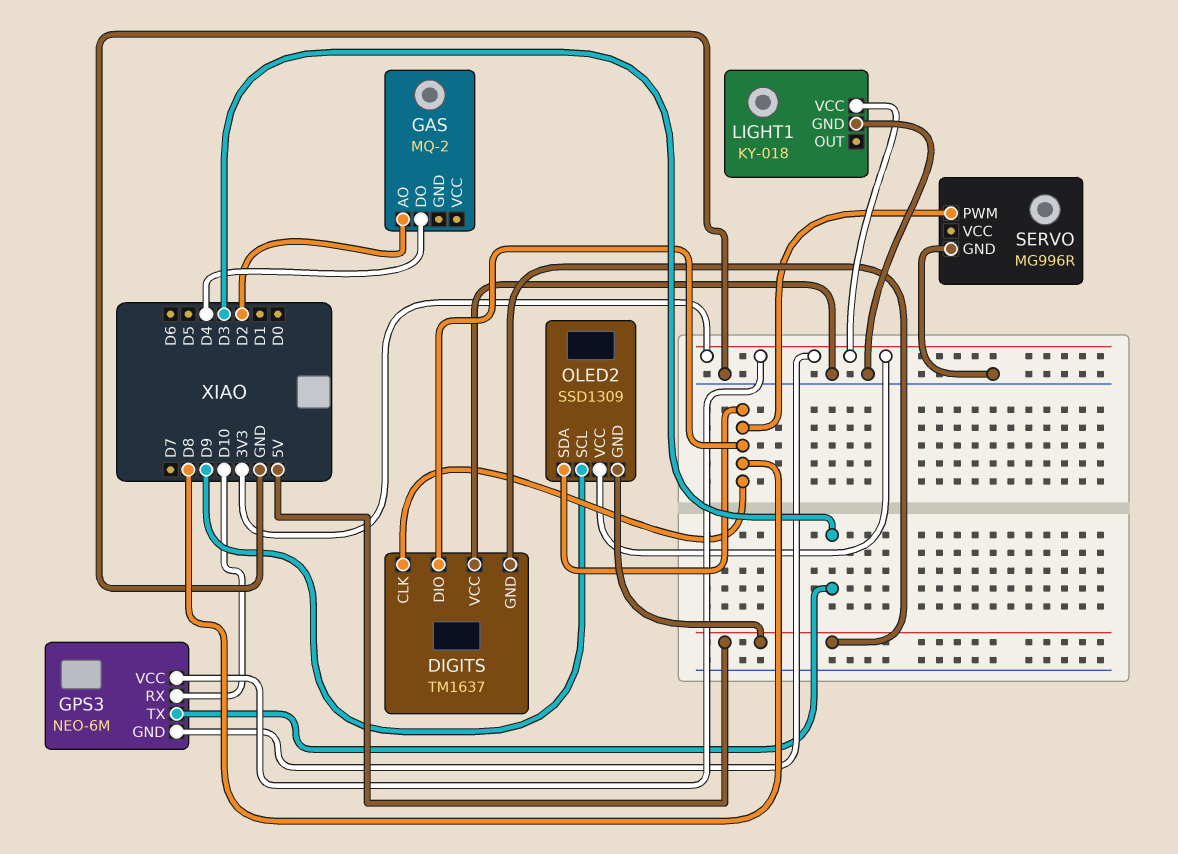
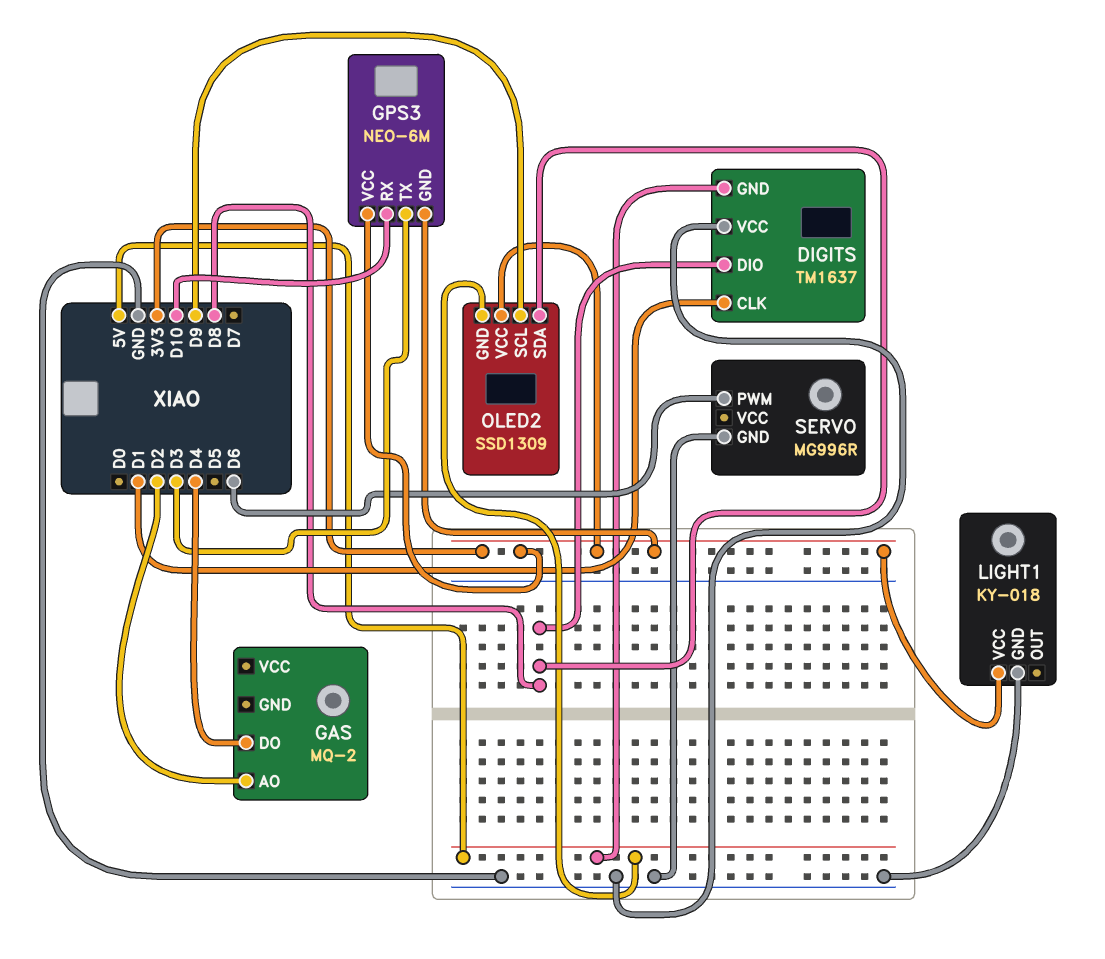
DIGITS pin CLK: D8 -> D1
SERVO pin PWM: D8 -> D6

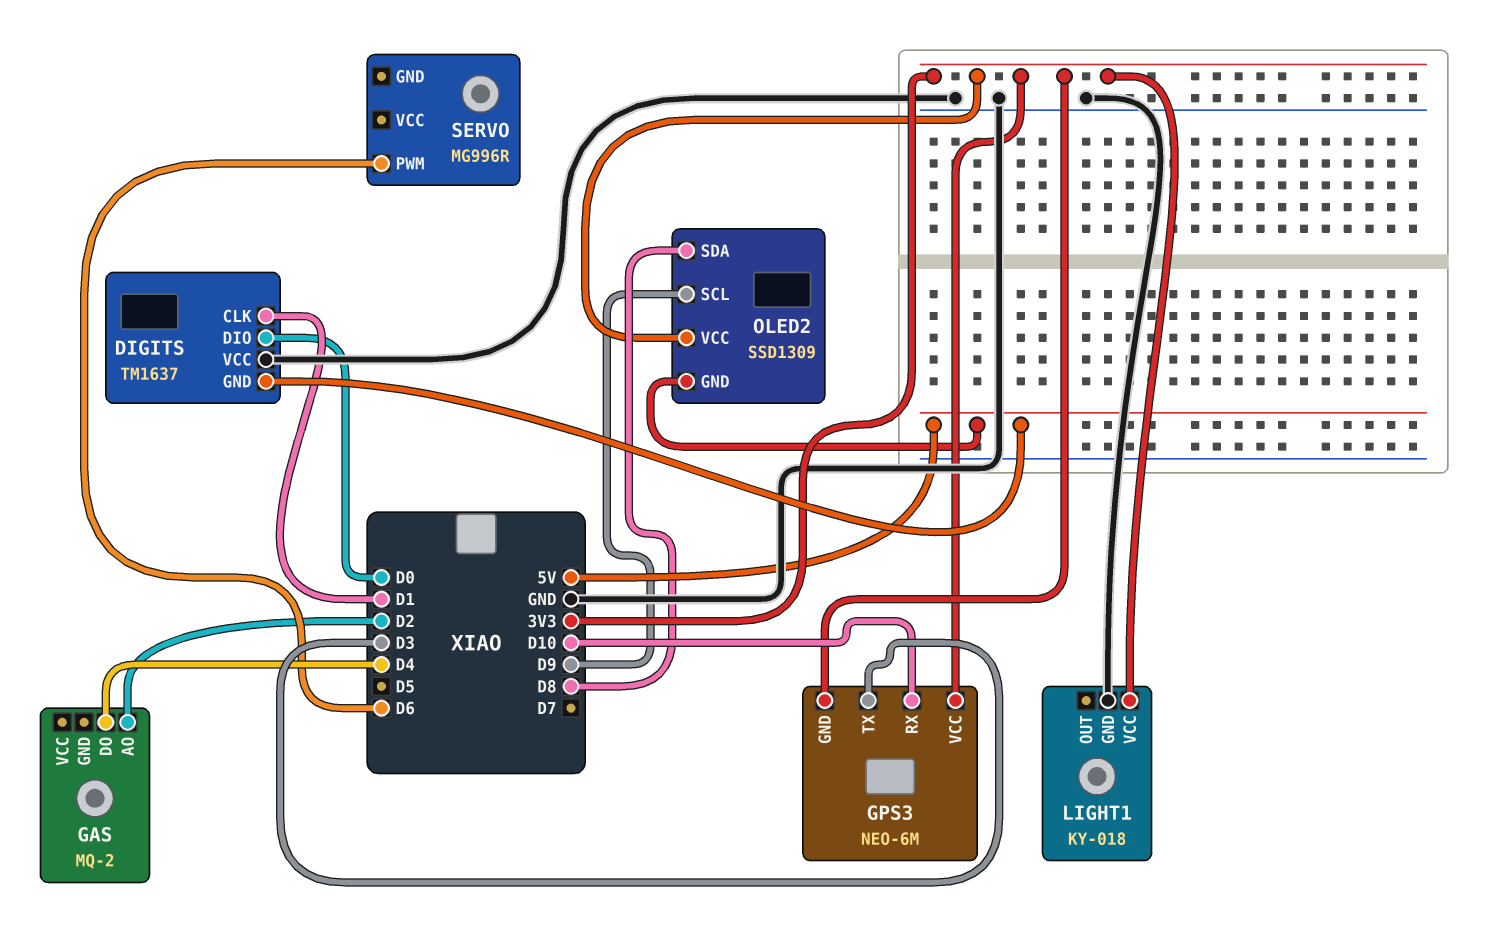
DIGITS pin DIO: D8 -> D0
SERVO pin GND: GND -> none

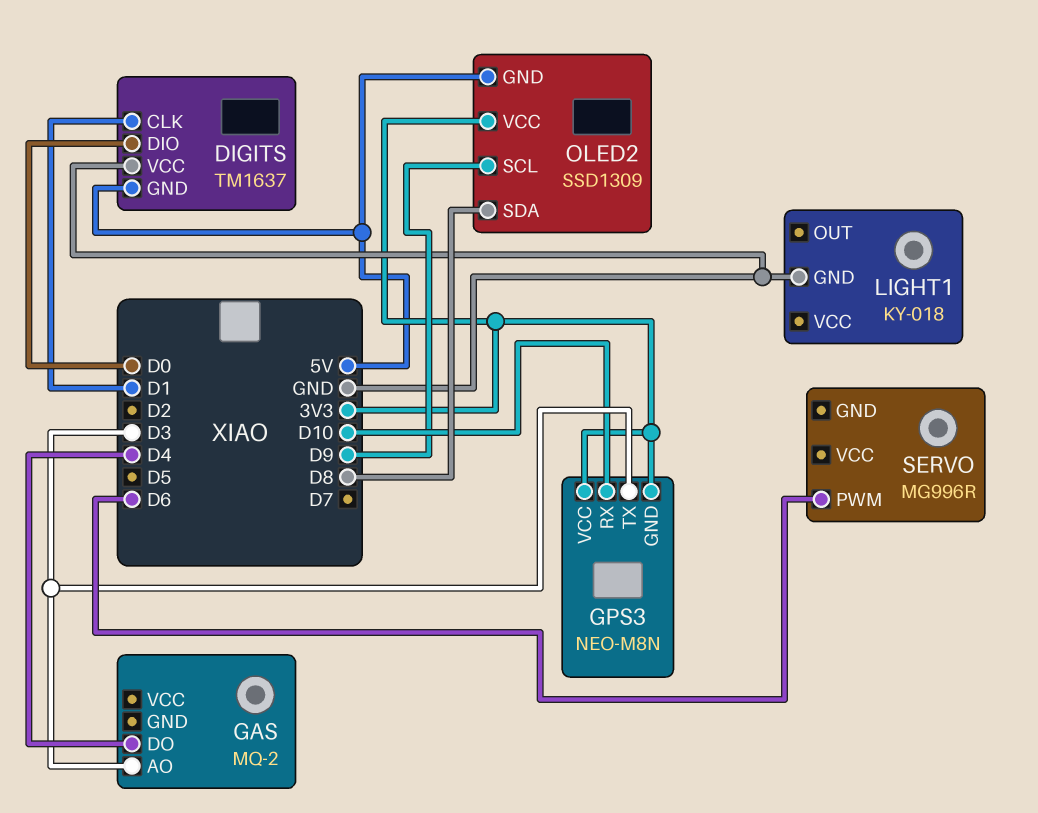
GAS pin AO: D2 -> D3
GPS3: NEO-6M -> NEO-M8N
LIGHT1 pin VCC: 3V3 -> none

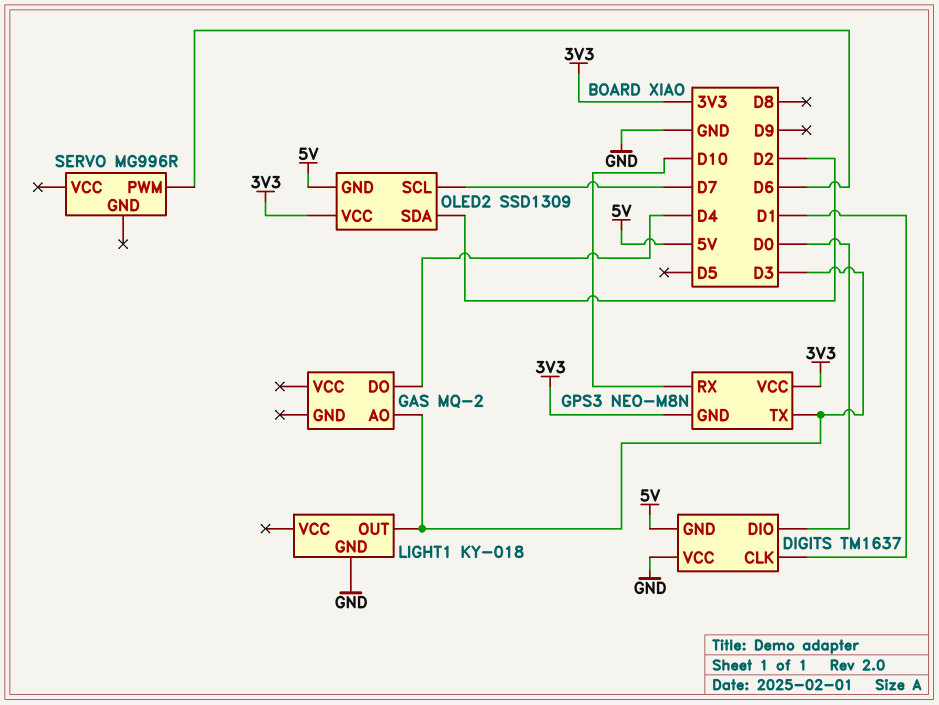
LIGHT1 pin OUT: none -> D3
OLED2 pin SCL: D9 -> D7
OLED2 pin SDA: D8 -> D2

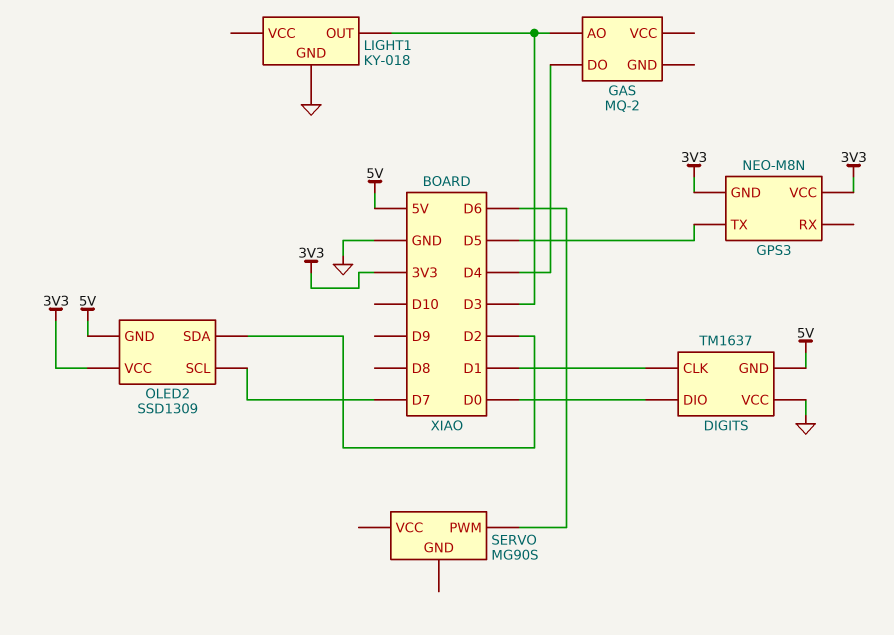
GPS3 pin RX: D10 -> none
GPS3 pin TX: D3 -> D5
SERVO: MG996R -> MG90S

